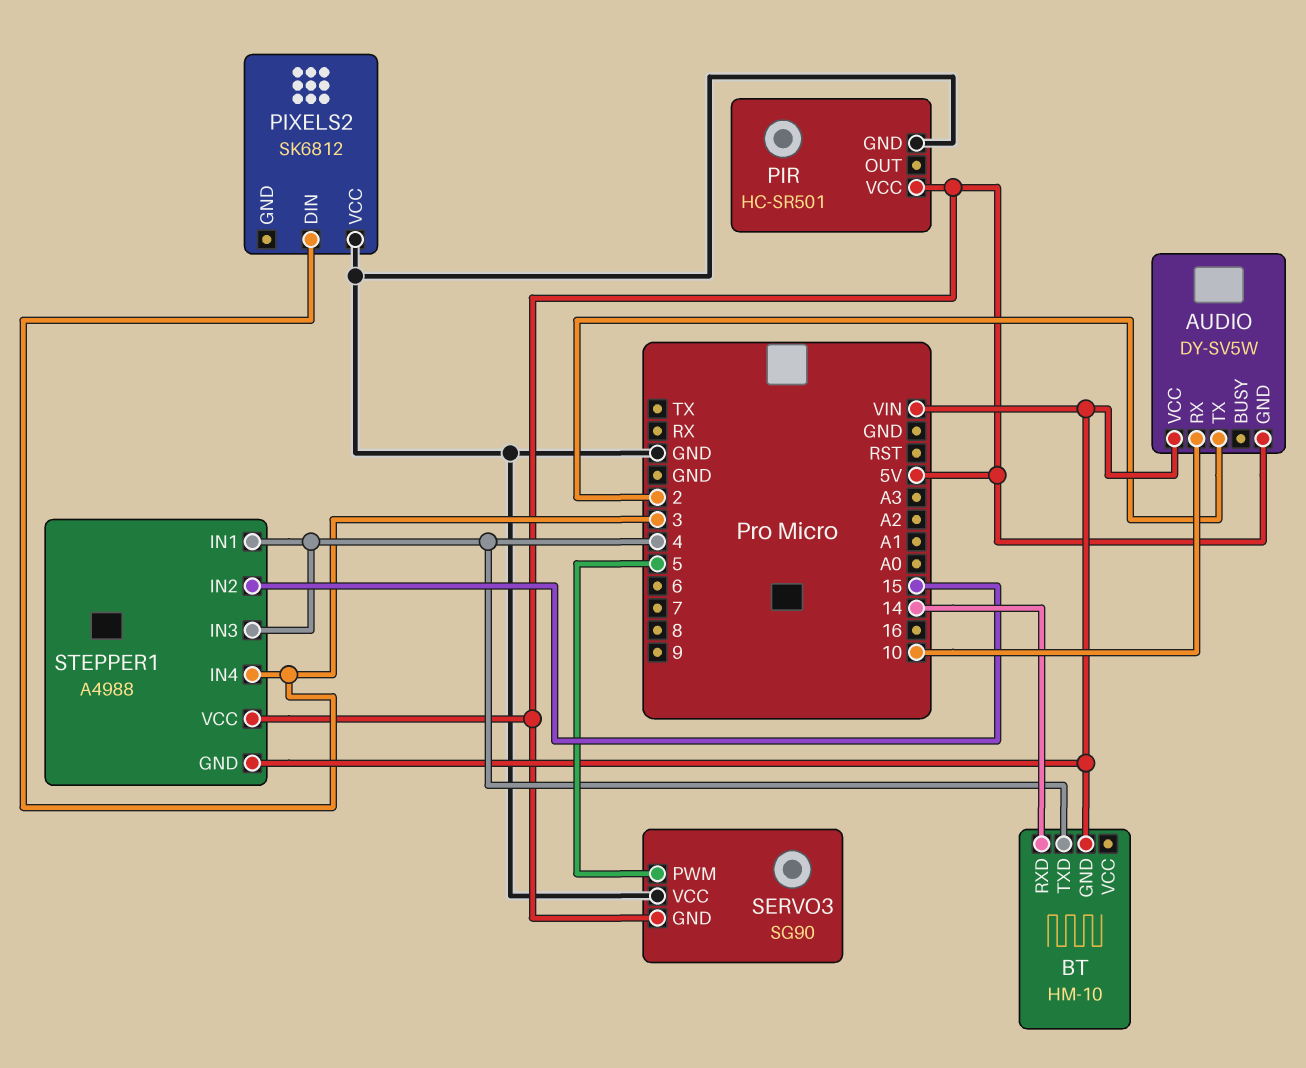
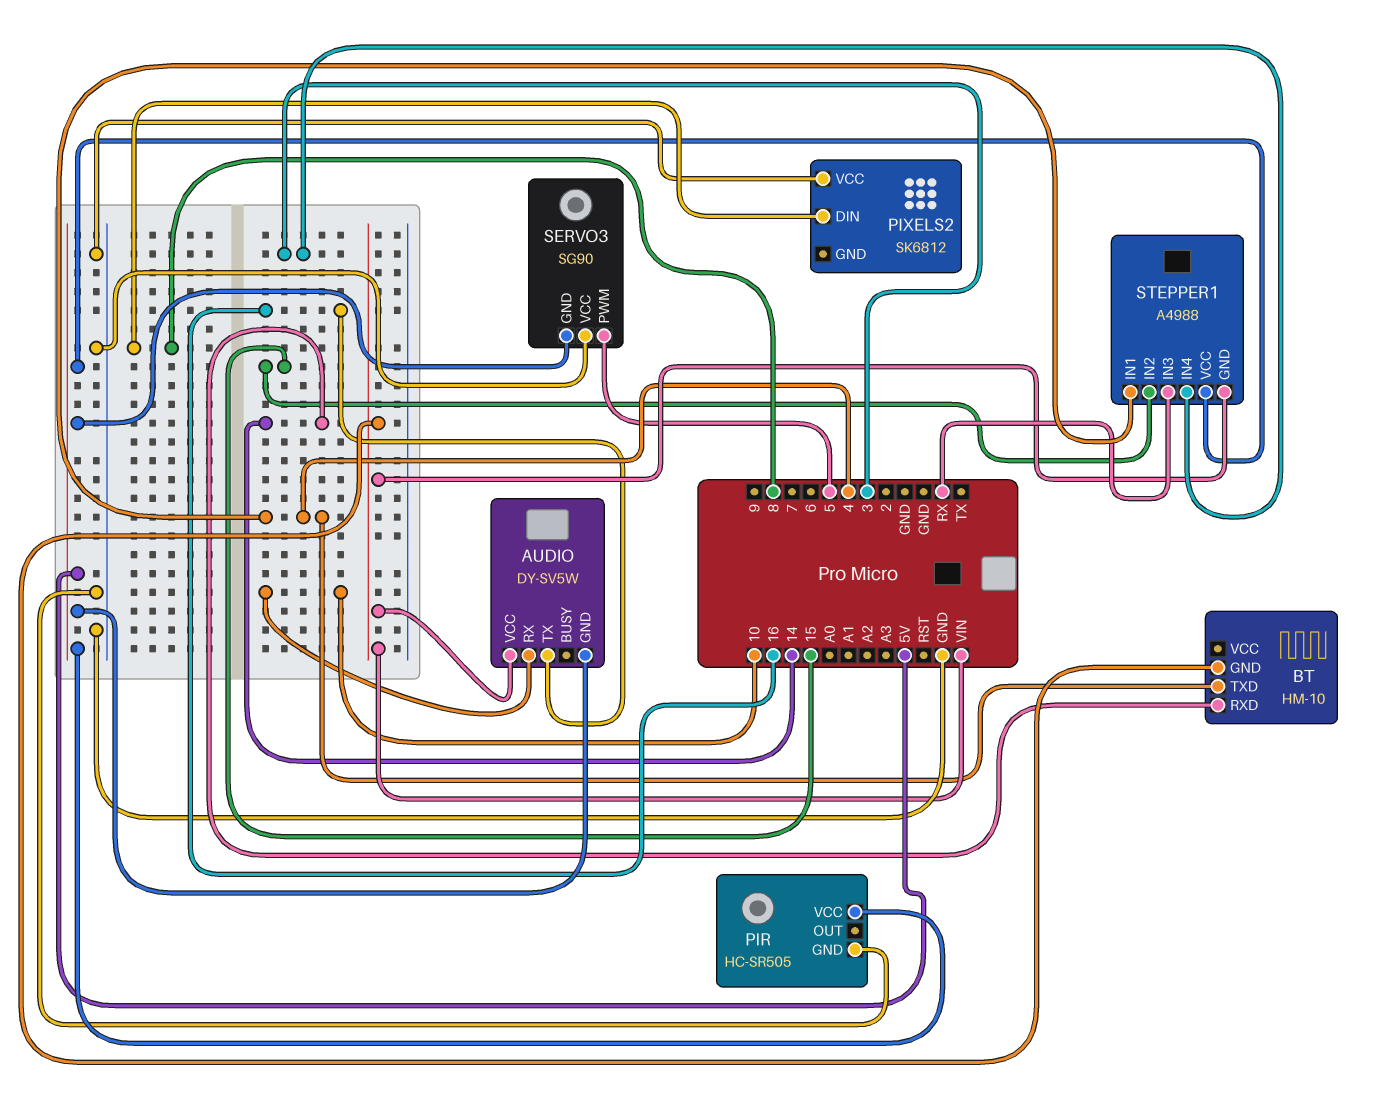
AUDIO pin TX: 2 -> 16
PIR: HC-SR501 -> HC-SR505
PIXELS2 pin DIN: 3 -> 8
STEPPER1 pin IN3: 4 -> RX

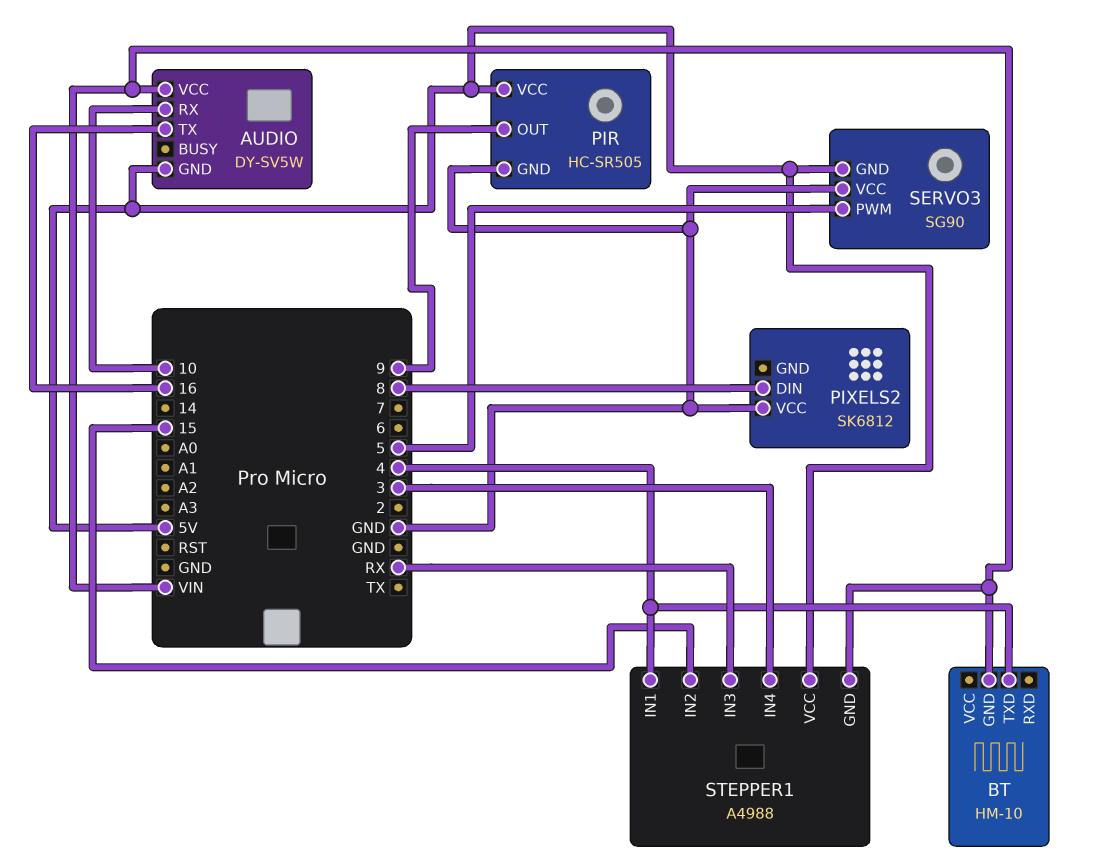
BT pin RXD: 14 -> none
PIR pin OUT: none -> 9

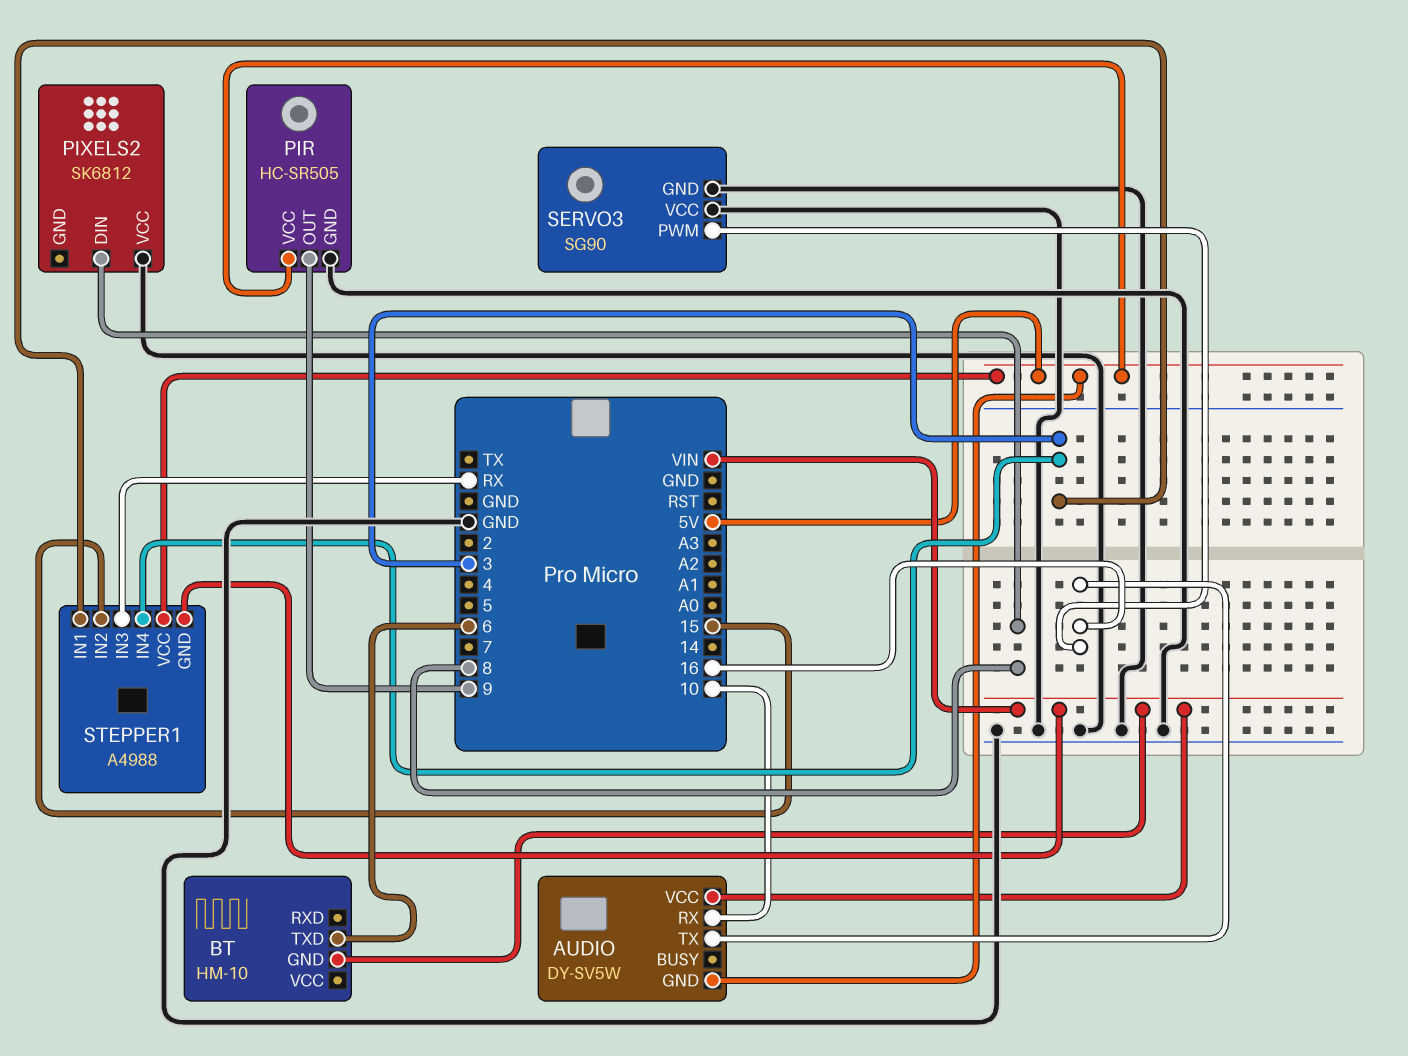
BT pin TXD: 4 -> 6
SERVO3 pin GND: 5V -> GND
SERVO3 pin PWM: 5 -> 16
STEPPER1 pin IN1: 4 -> 3

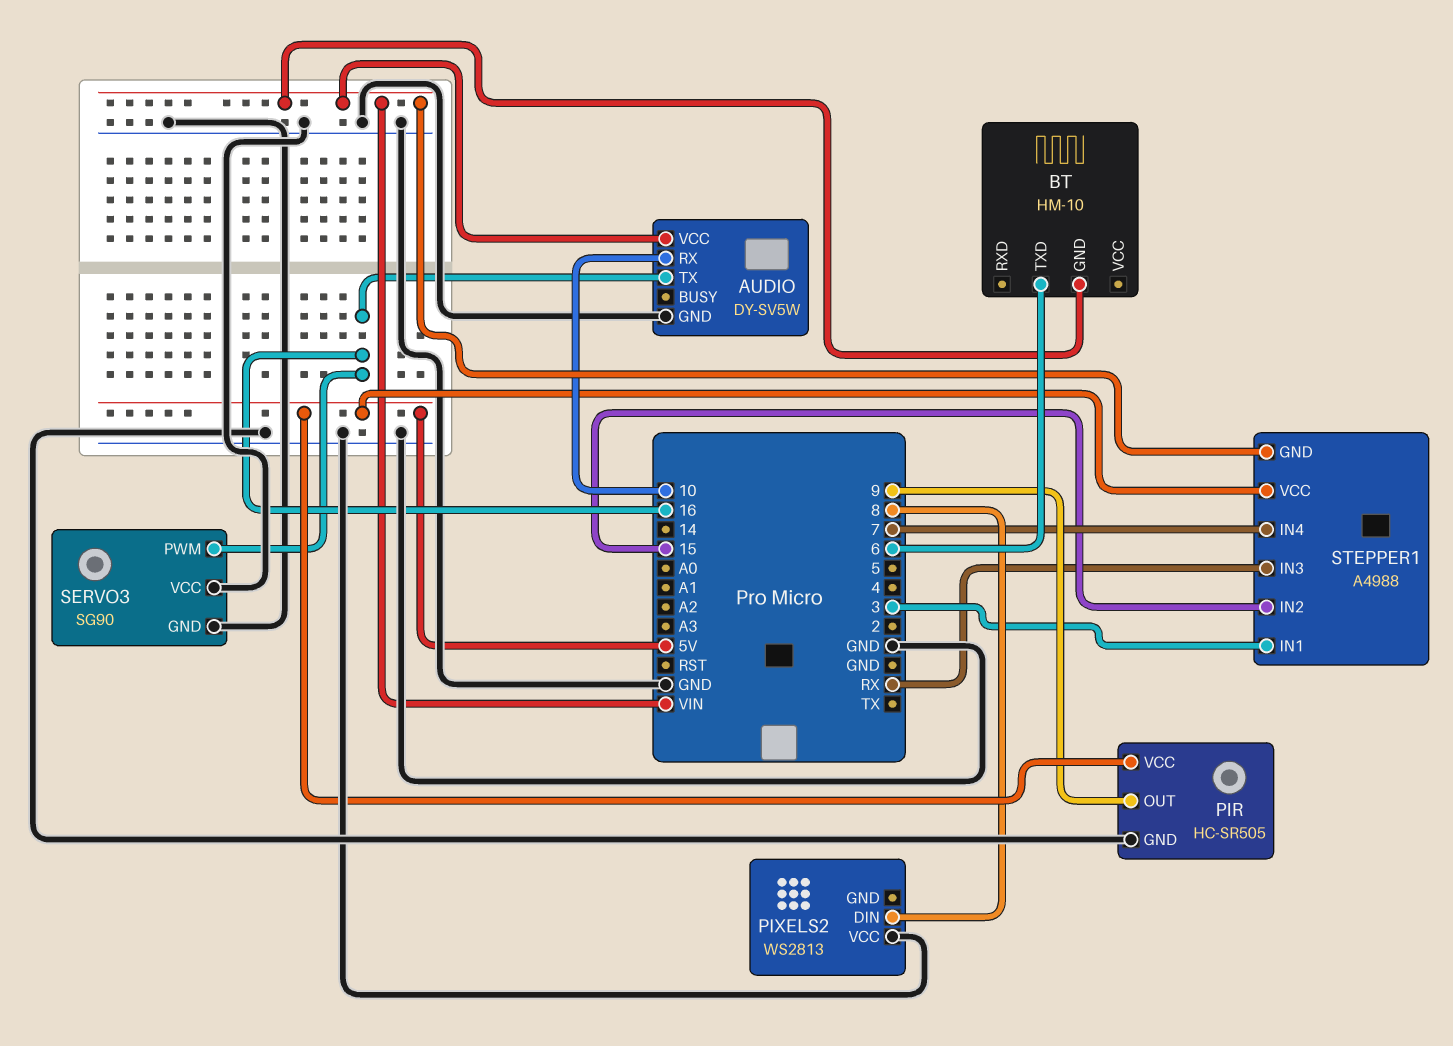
AUDIO pin GND: 5V -> GND
PIXELS2: SK6812 -> WS2813
STEPPER1 pin IN4: 3 -> 7

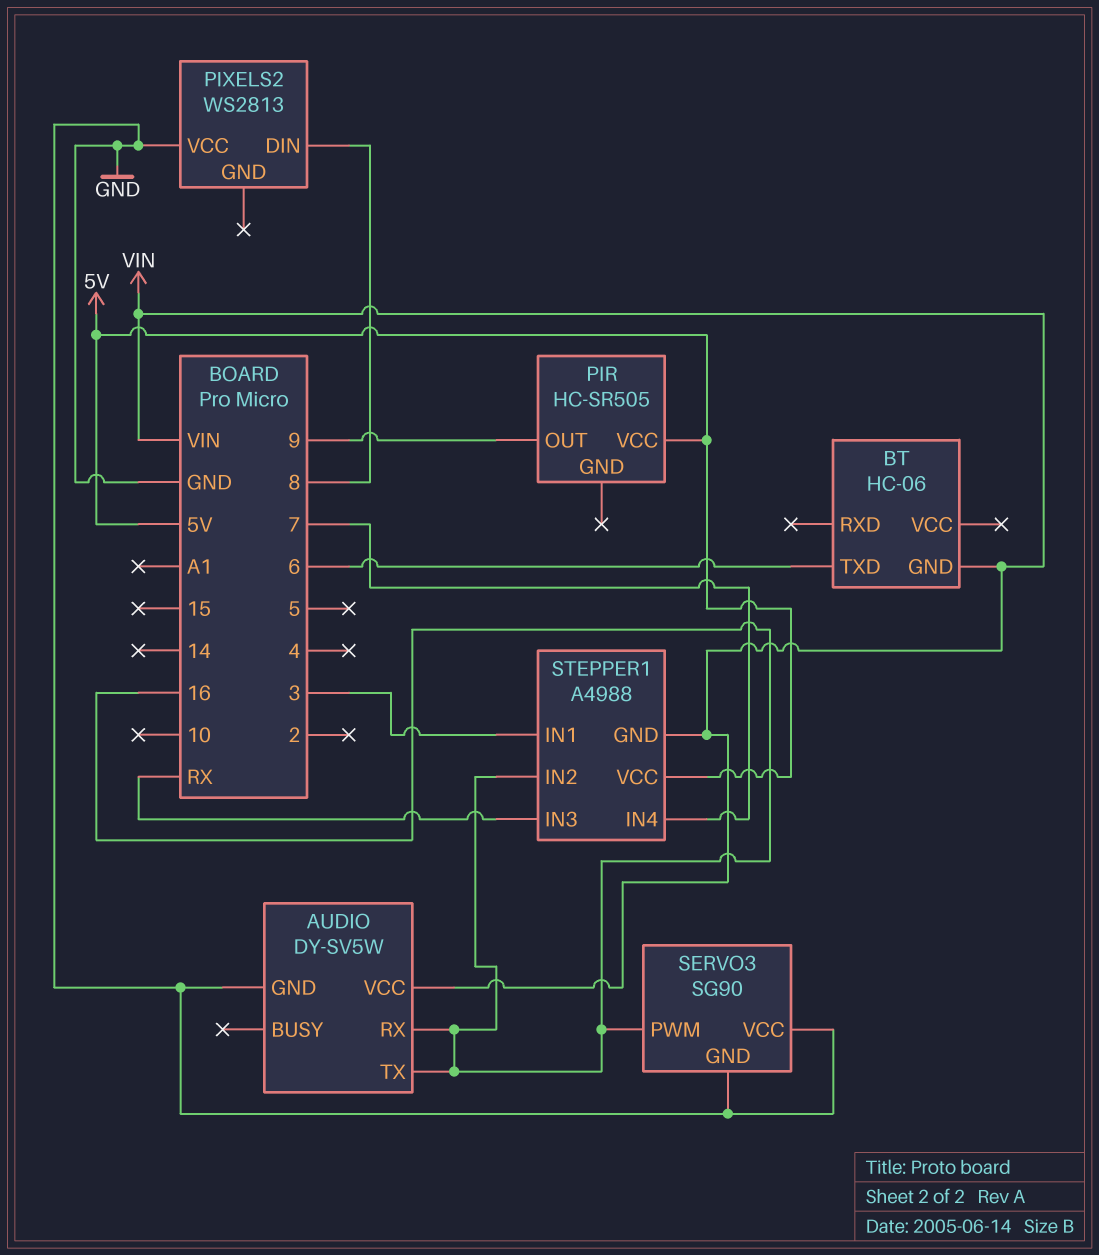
AUDIO pin RX: 10 -> 16
BT: HM-10 -> HC-06
PIR pin GND: GND -> none
STEPPER1 pin IN2: 15 -> 16

